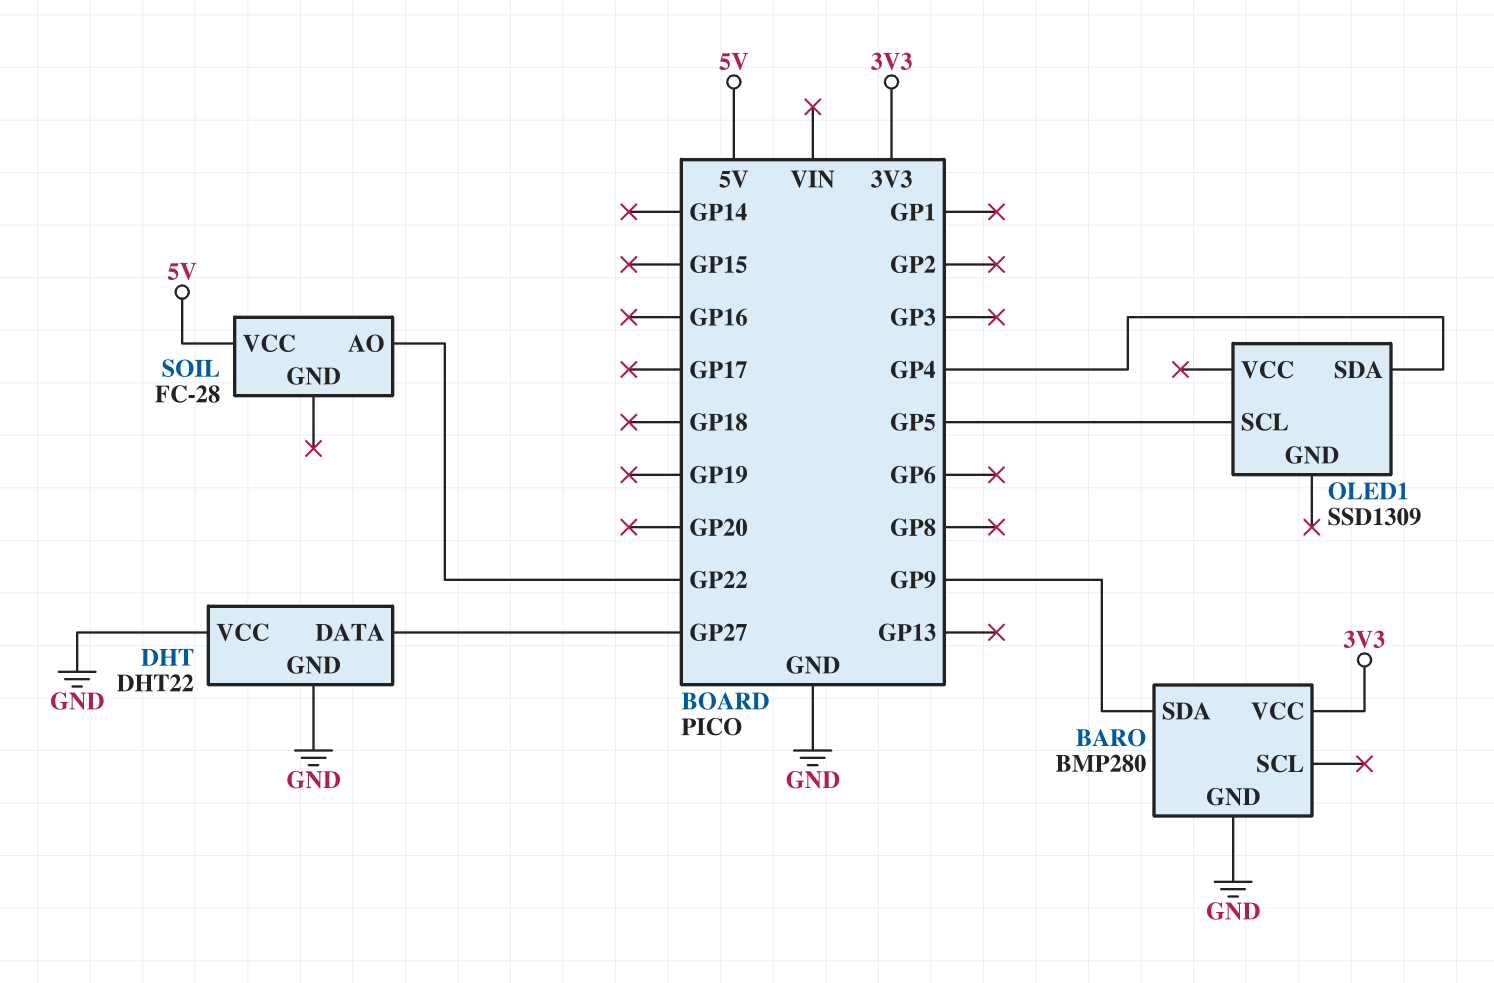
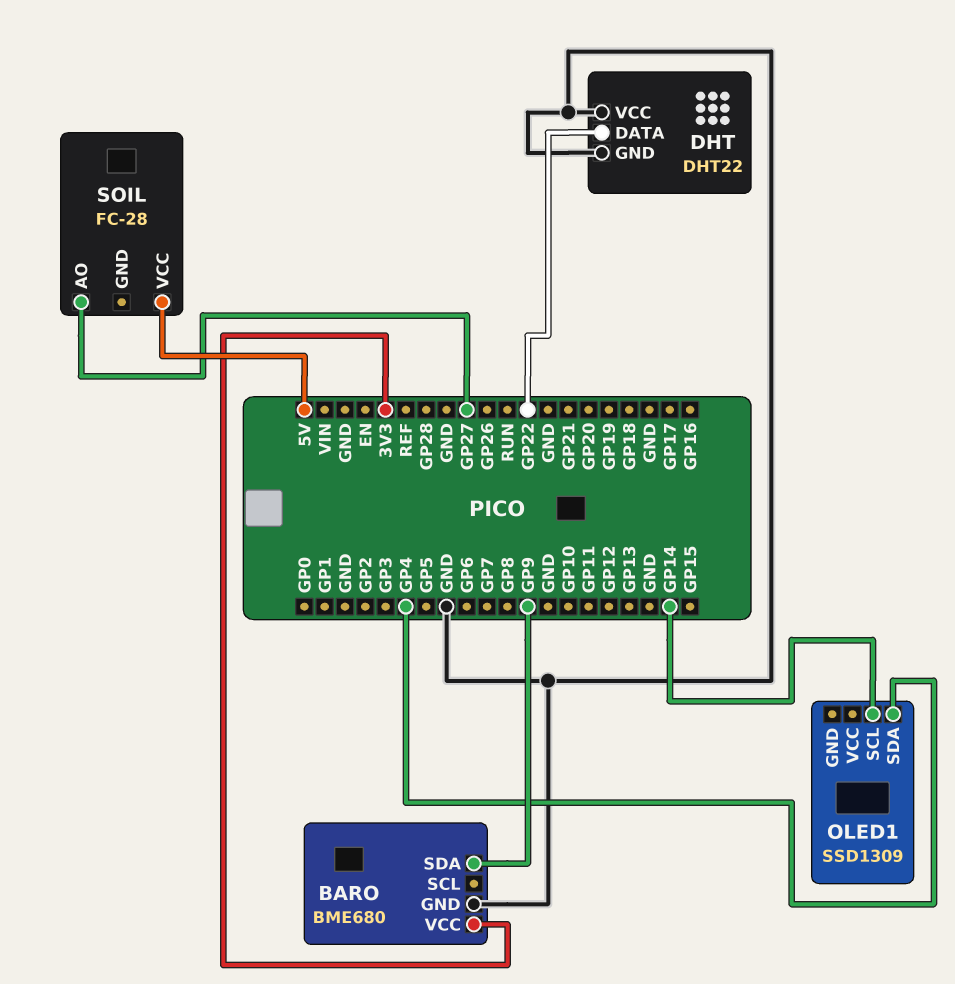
BARO: BMP280 -> BME680
DHT pin DATA: GP27 -> GP22
OLED1 pin SCL: GP5 -> GP14
SOIL pin AO: GP22 -> GP27

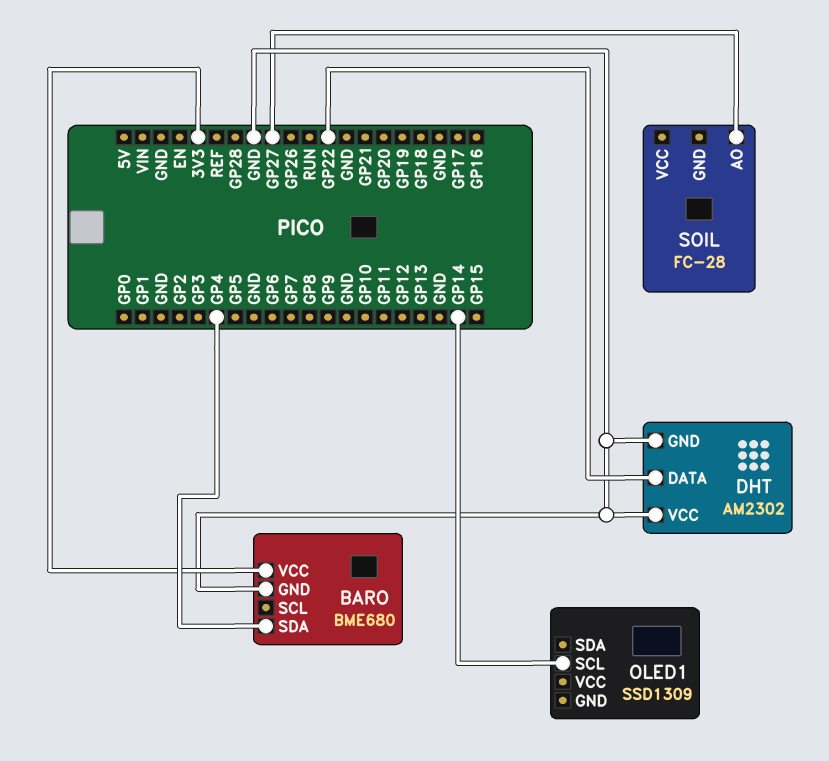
BARO pin SDA: GP9 -> GP4
DHT: DHT22 -> AM2302
OLED1 pin SDA: GP4 -> none
SOIL pin VCC: 5V -> none

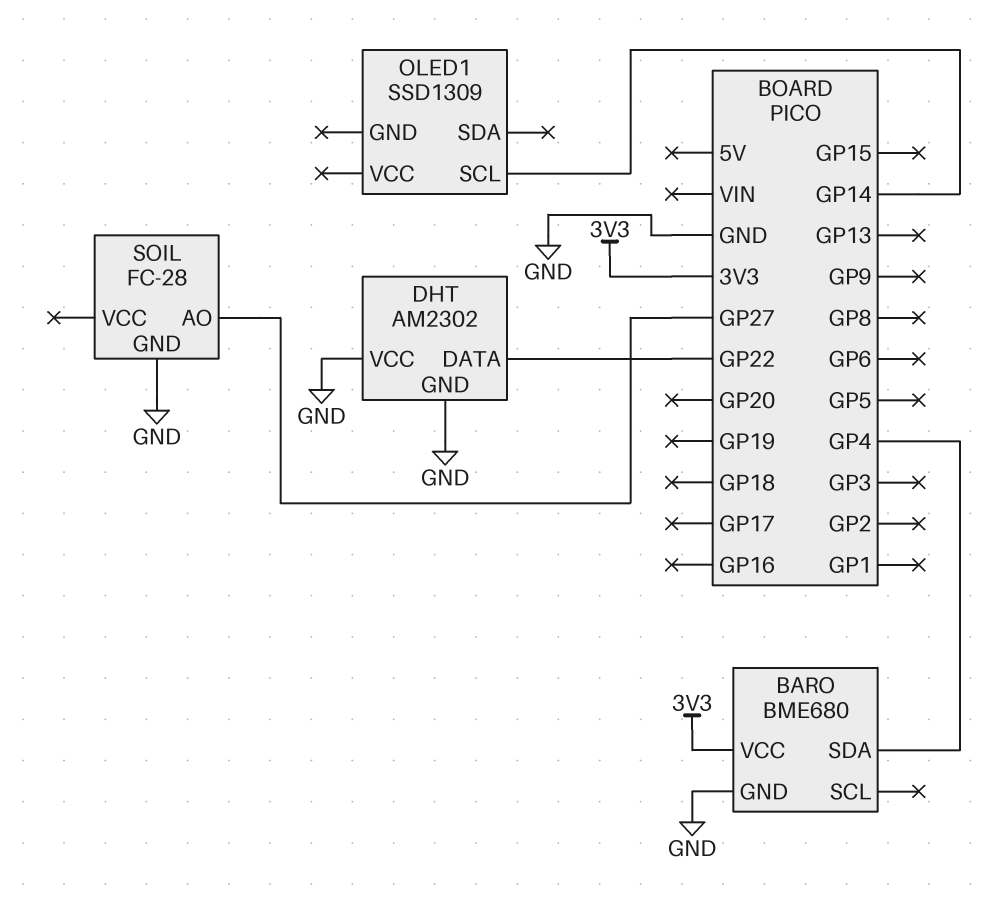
SOIL pin GND: none -> GND

